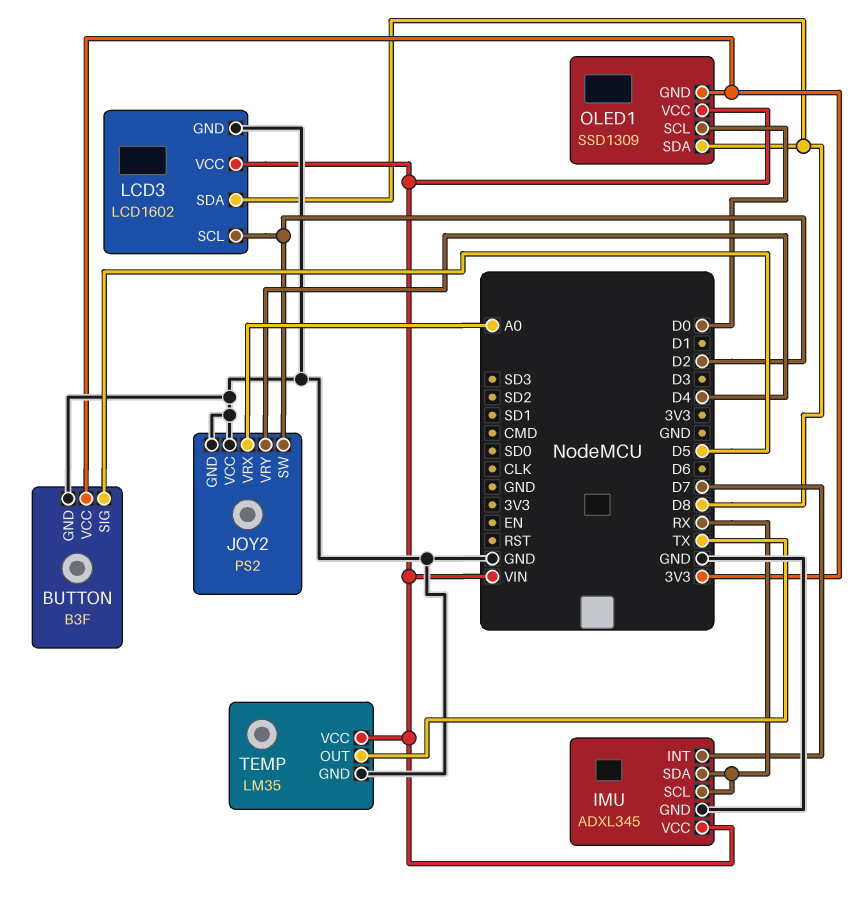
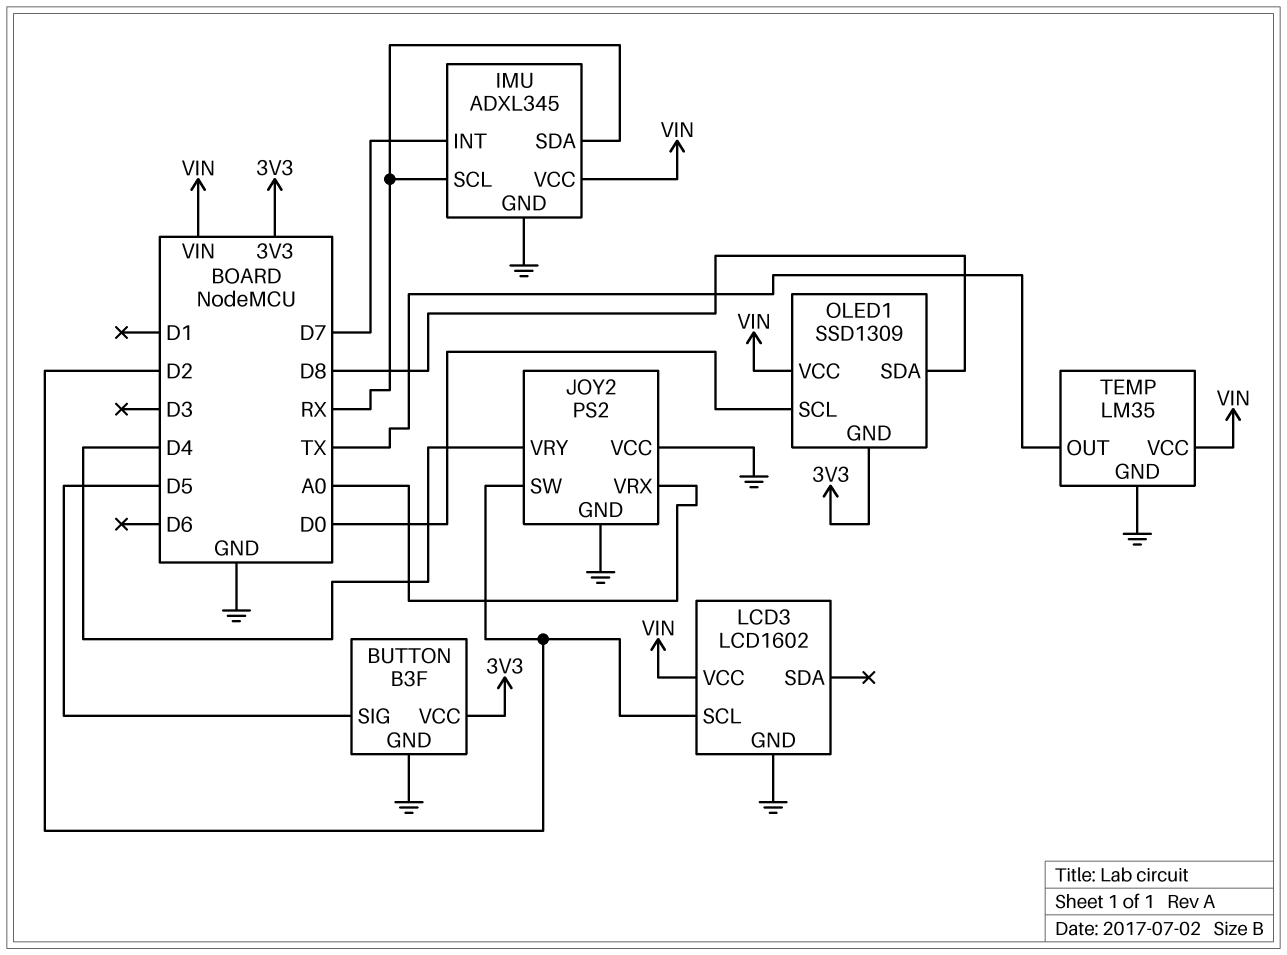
LCD3 pin SDA: D8 -> none

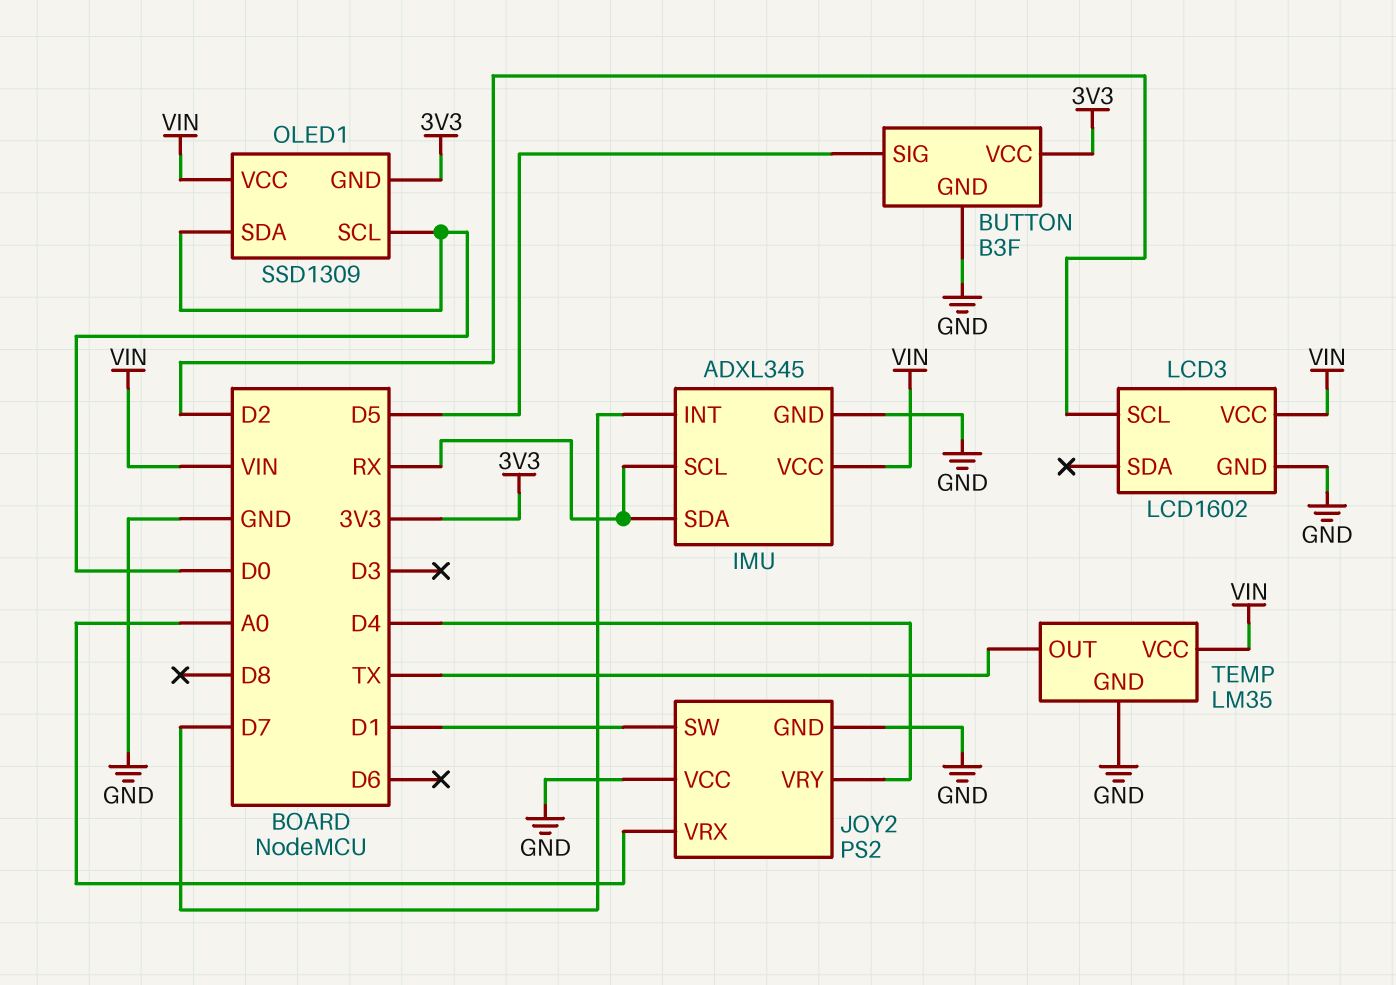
JOY2 pin SW: D2 -> D1
OLED1 pin SDA: D8 -> D0

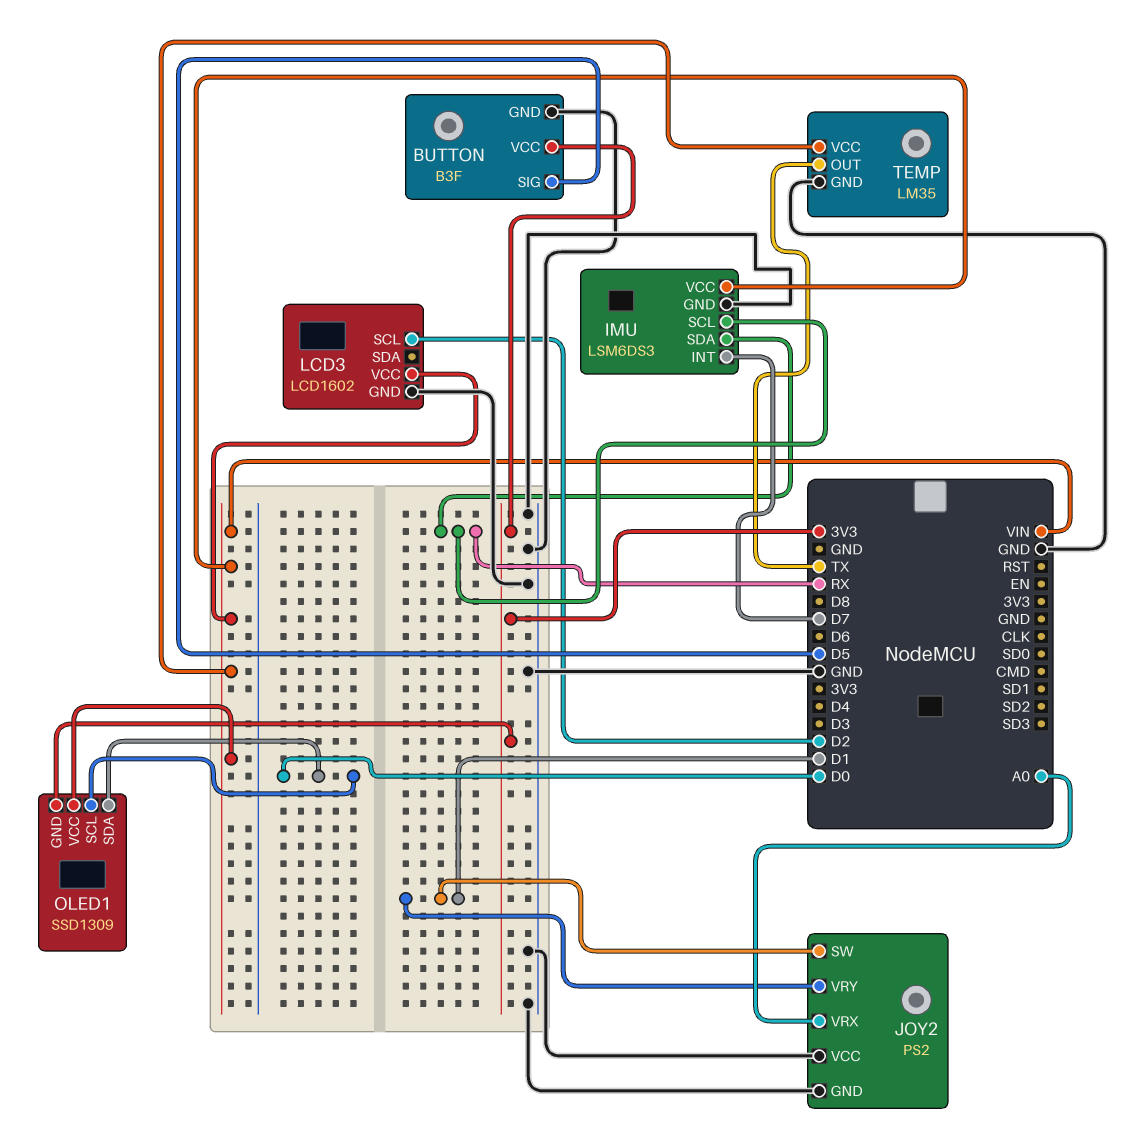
IMU: ADXL345 -> LSM6DS3
JOY2 pin VRY: D4 -> D1

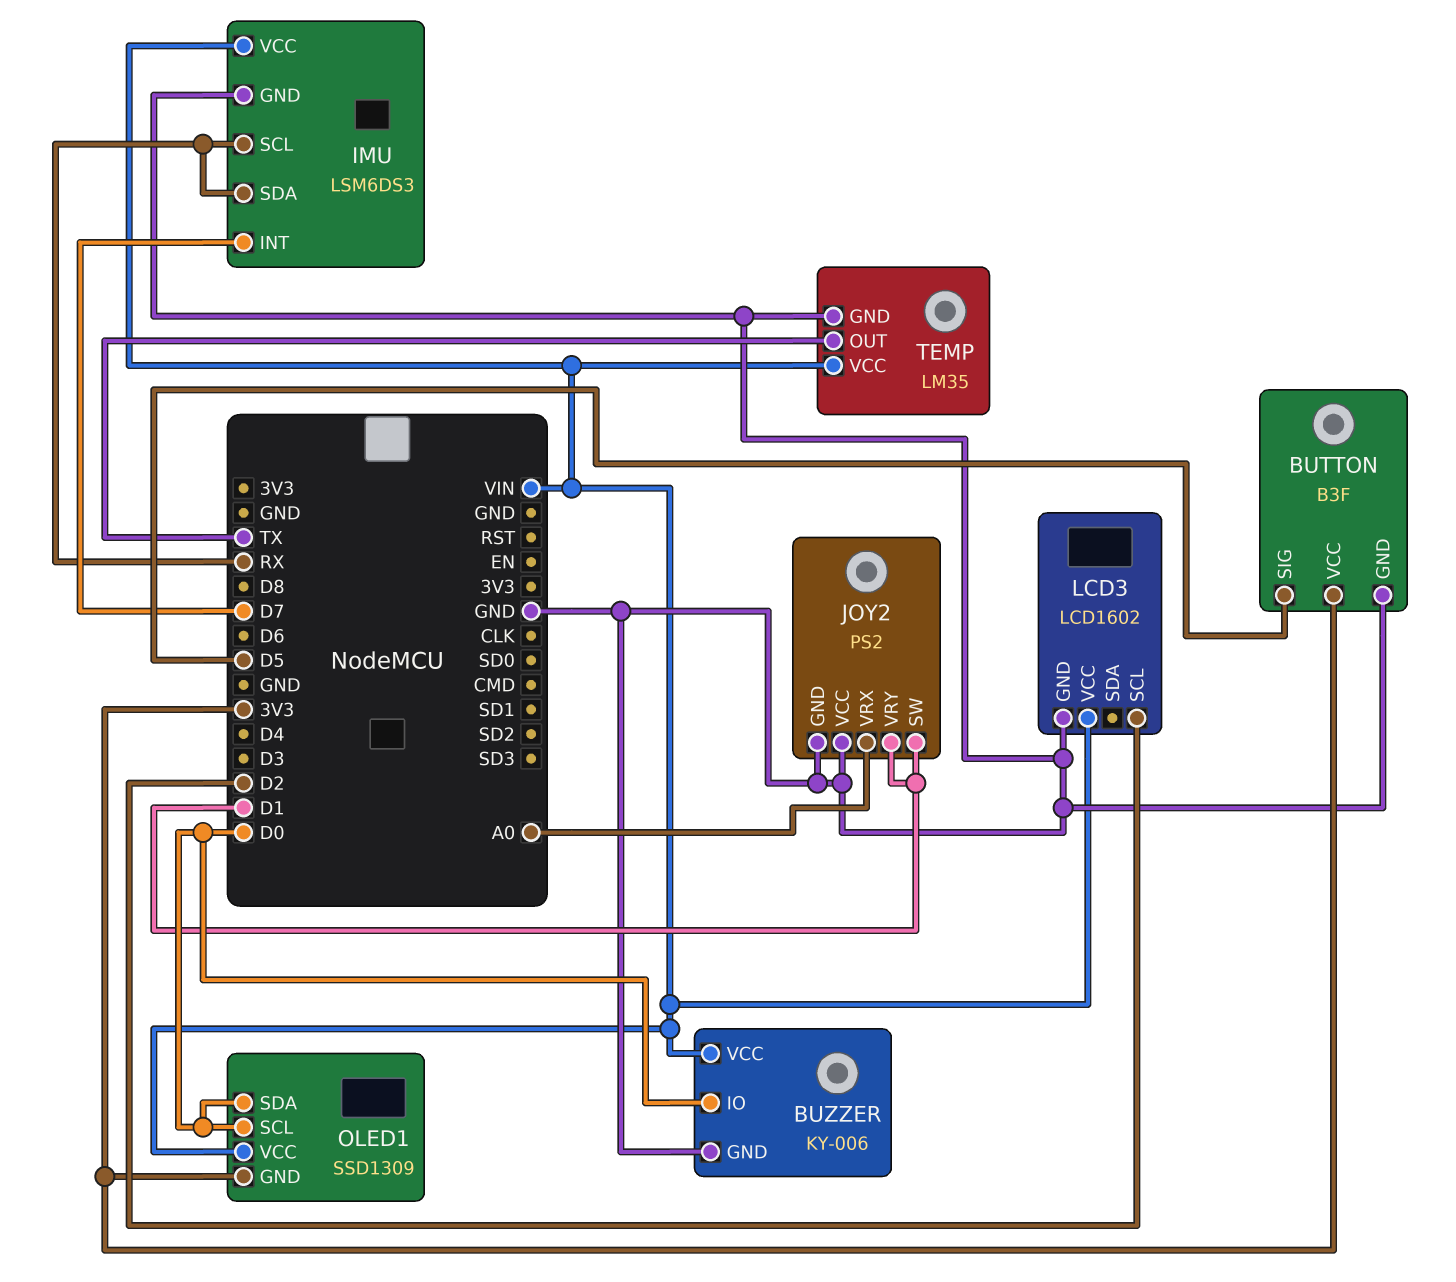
BUZZER: none -> KY-006
BUZZER pin GND: none -> GND
BUZZER pin IO: none -> D0
BUZZER pin VCC: none -> VIN

